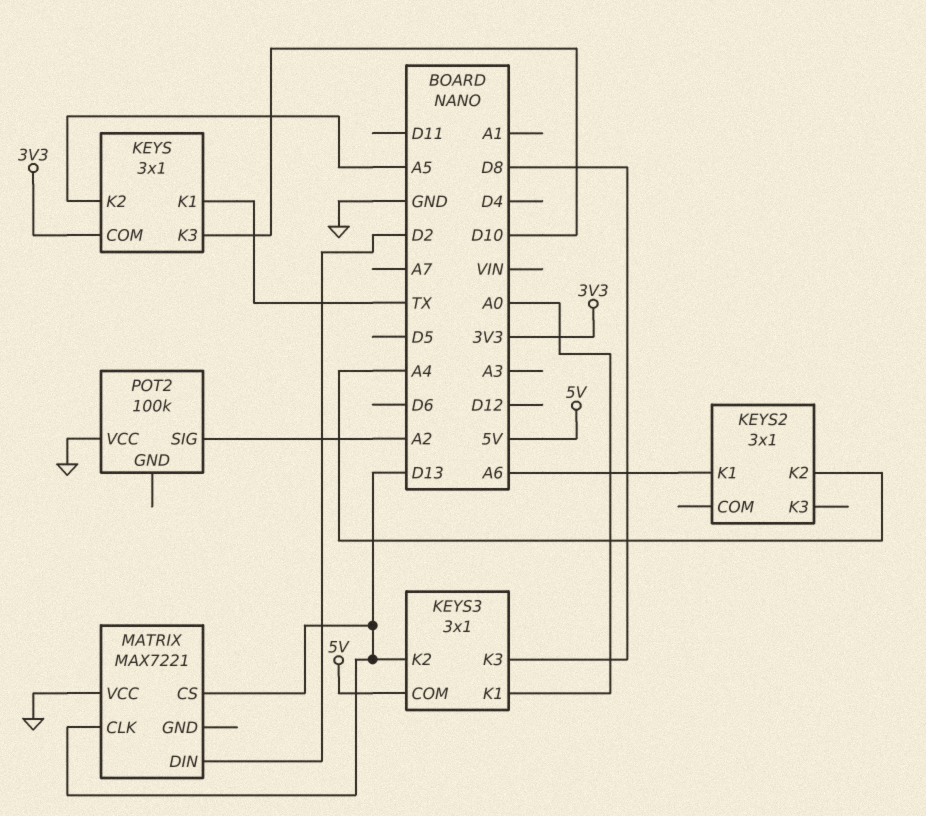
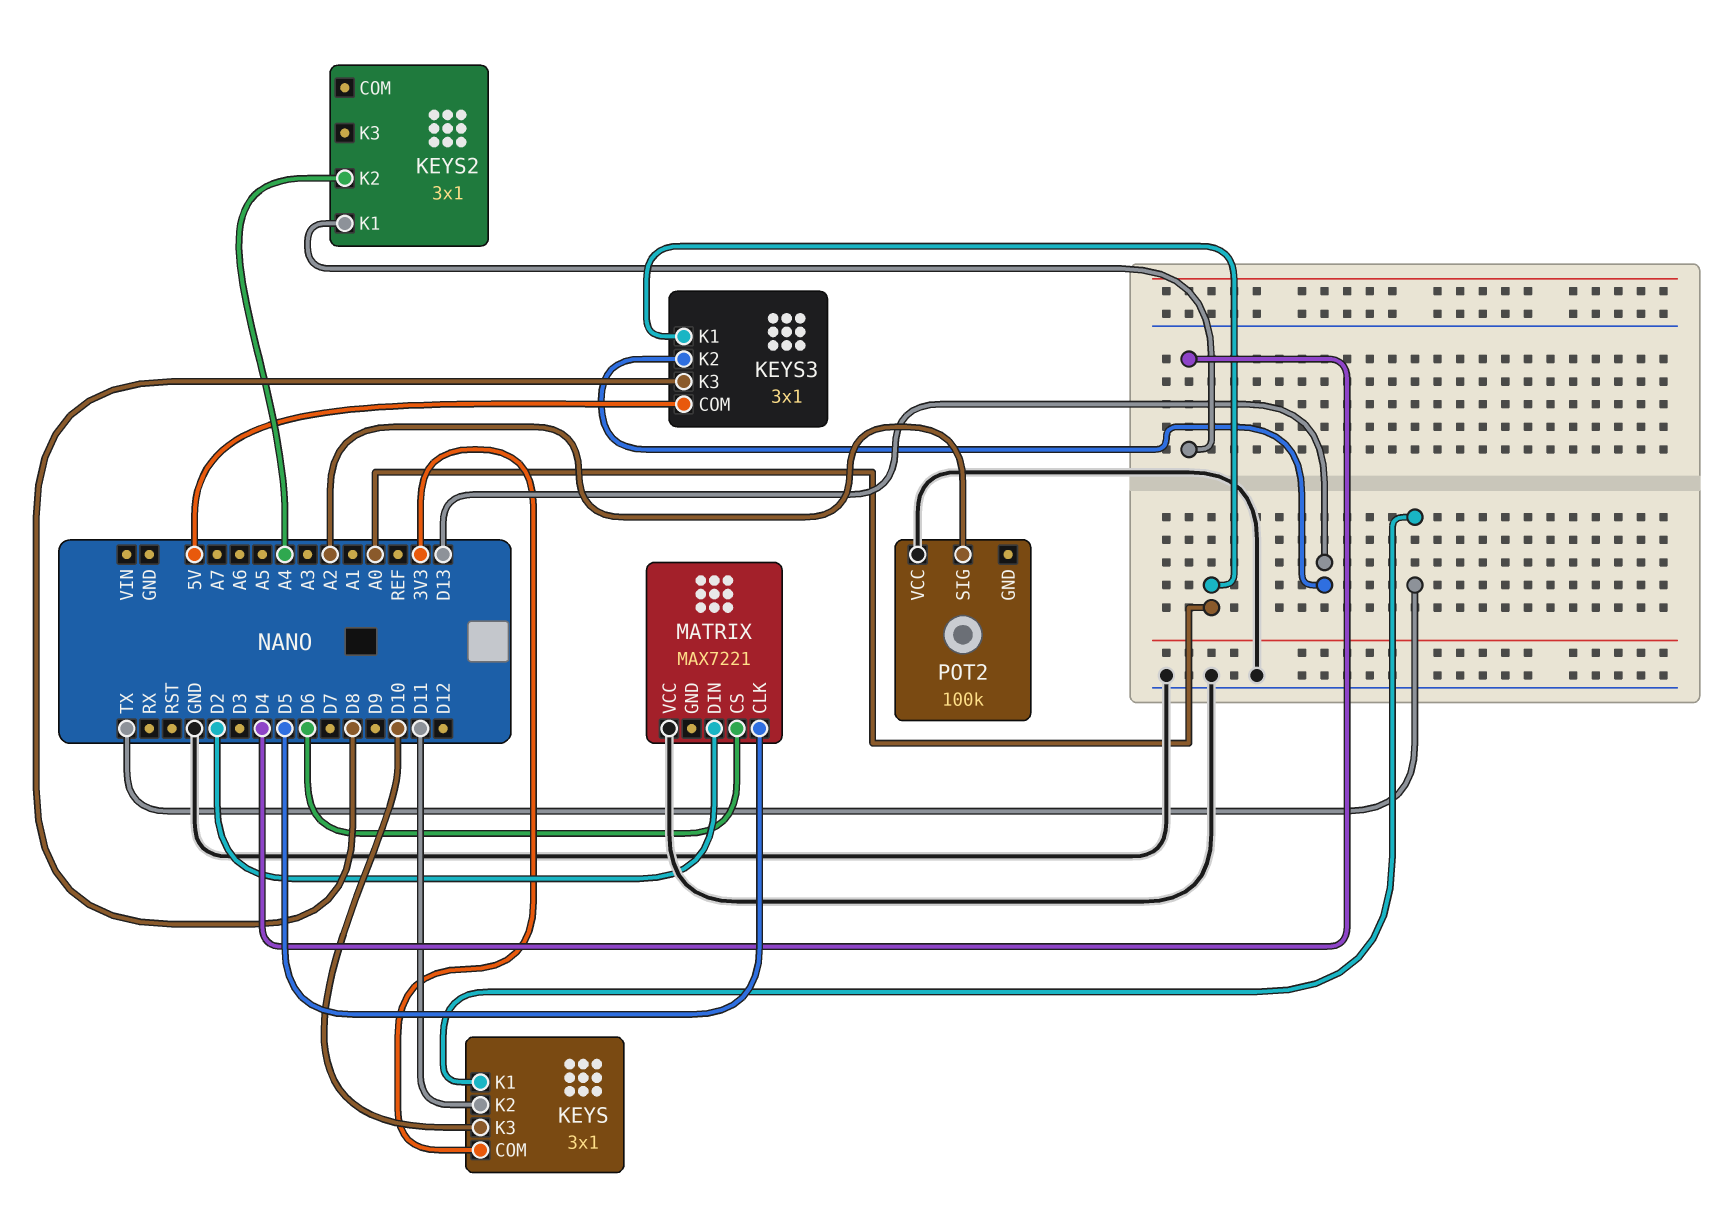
KEYS pin K2: A5 -> D11
KEYS2 pin K1: A6 -> D4
MATRIX pin CLK: D13 -> D5
MATRIX pin CS: D13 -> D6

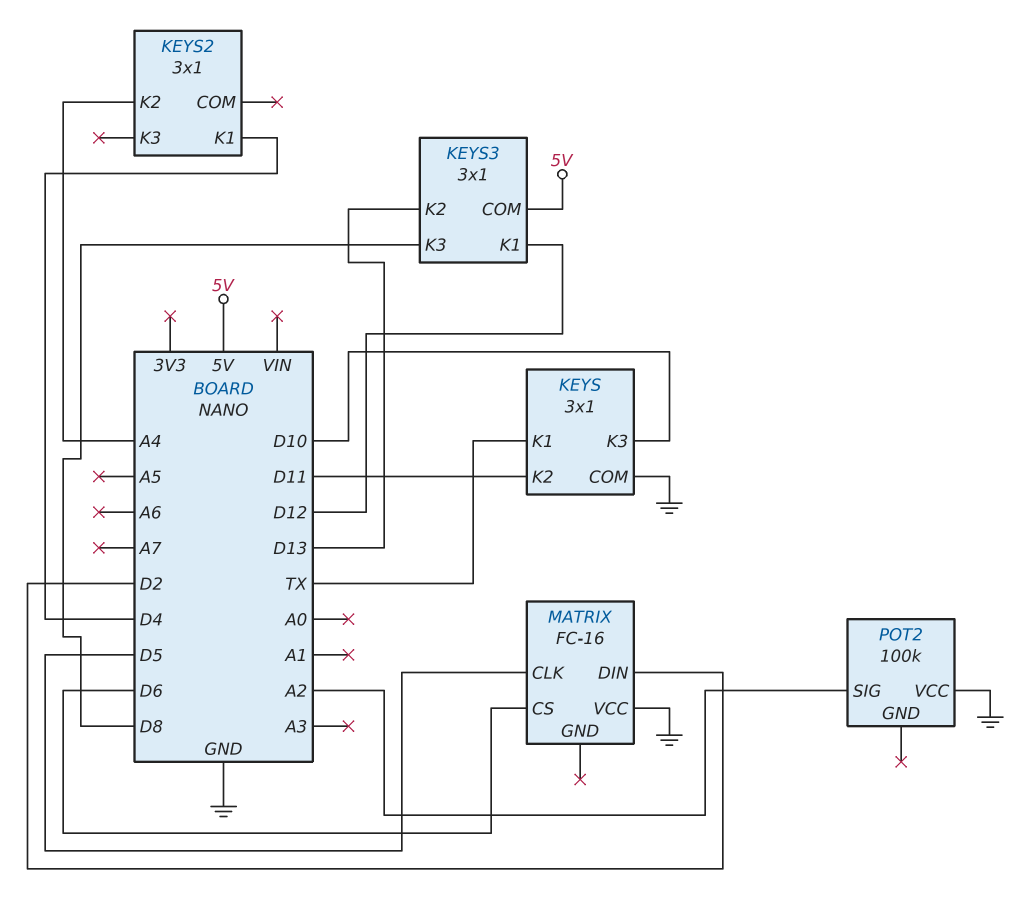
KEYS pin COM: 3V3 -> GND
KEYS3 pin K1: A0 -> D12
MATRIX: MAX7221 -> FC-16

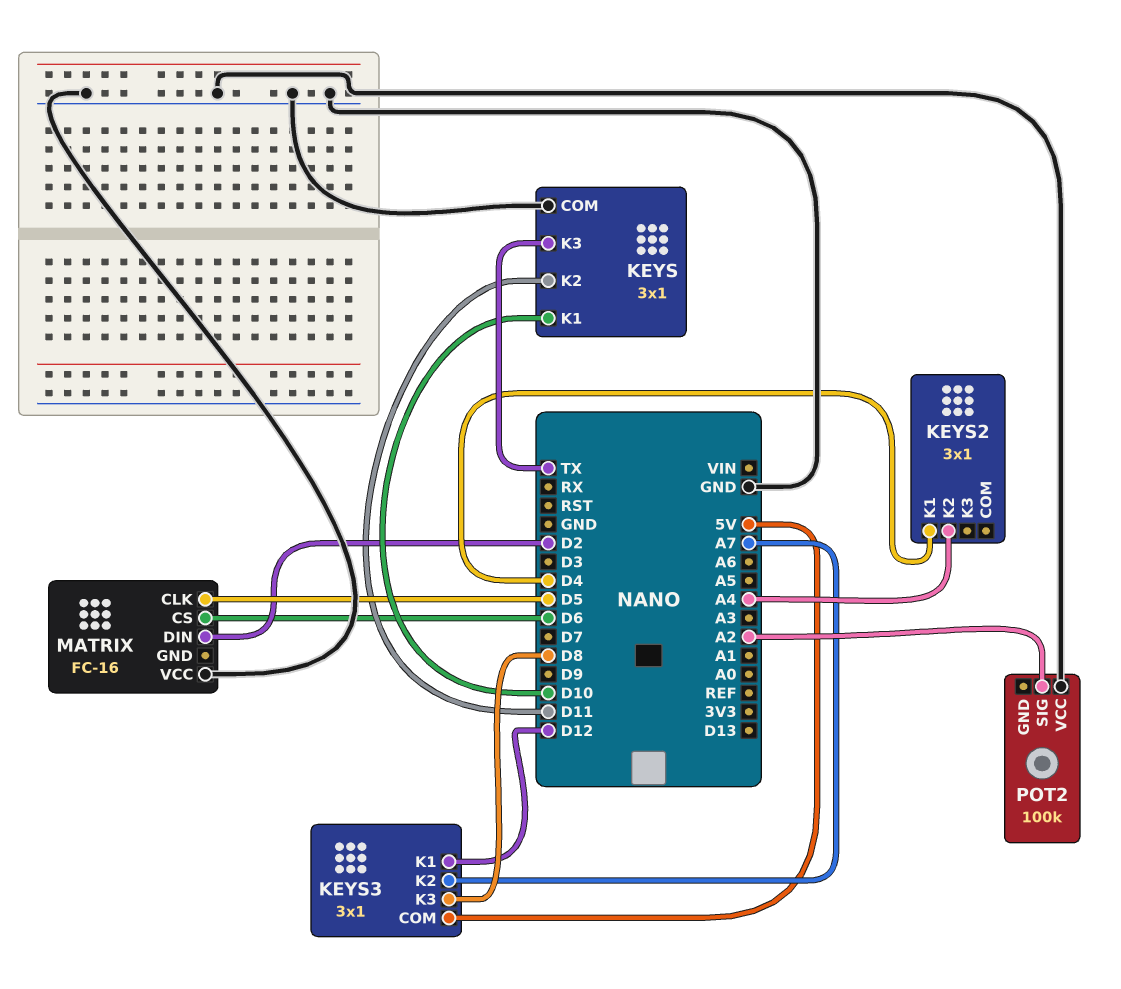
KEYS pin K1: TX -> D10
KEYS pin K3: D10 -> TX
KEYS3 pin K2: D13 -> A7

